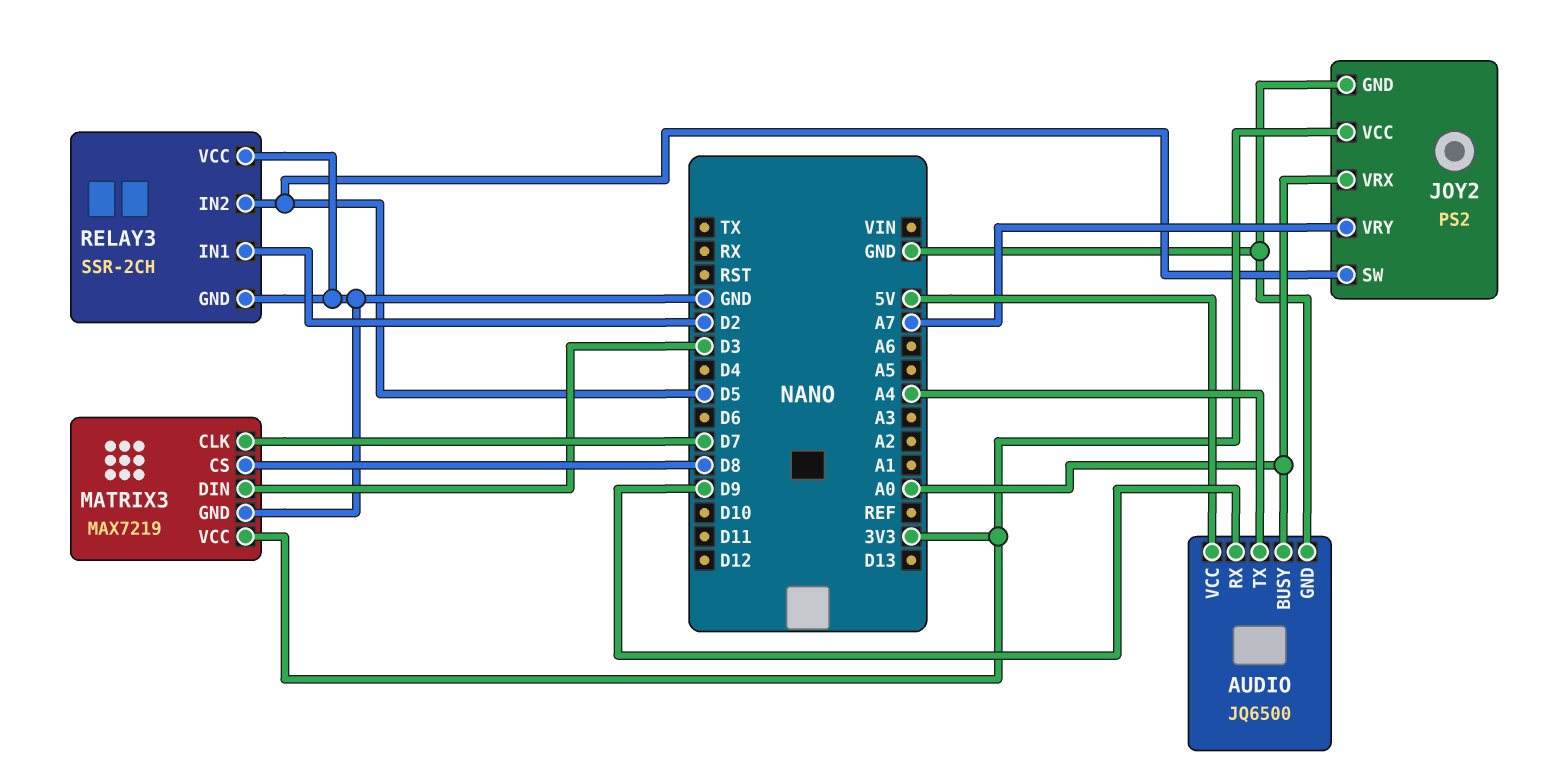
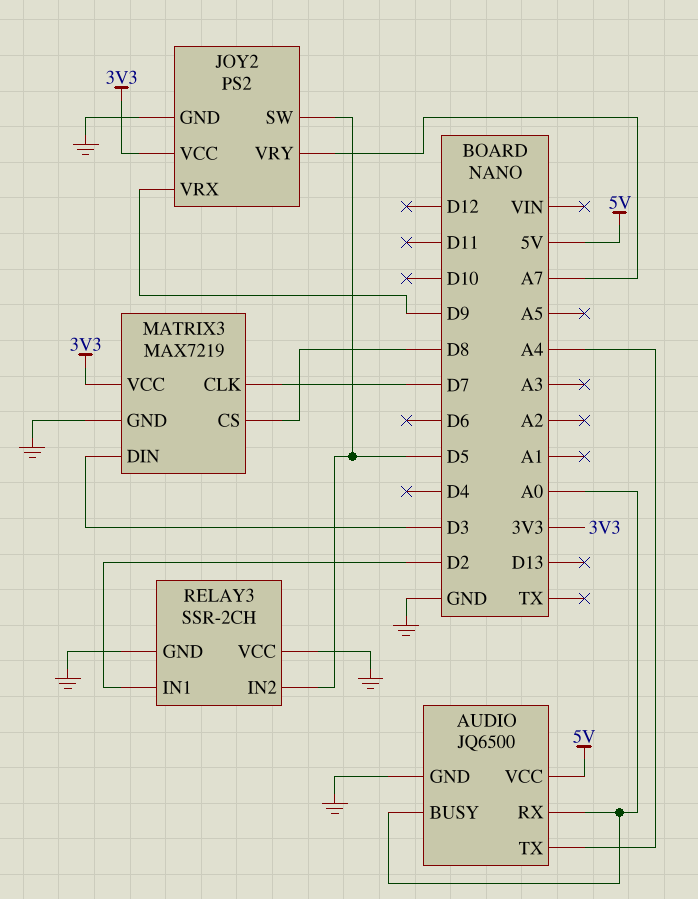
AUDIO pin RX: D9 -> A0
JOY2 pin VRX: A0 -> D9

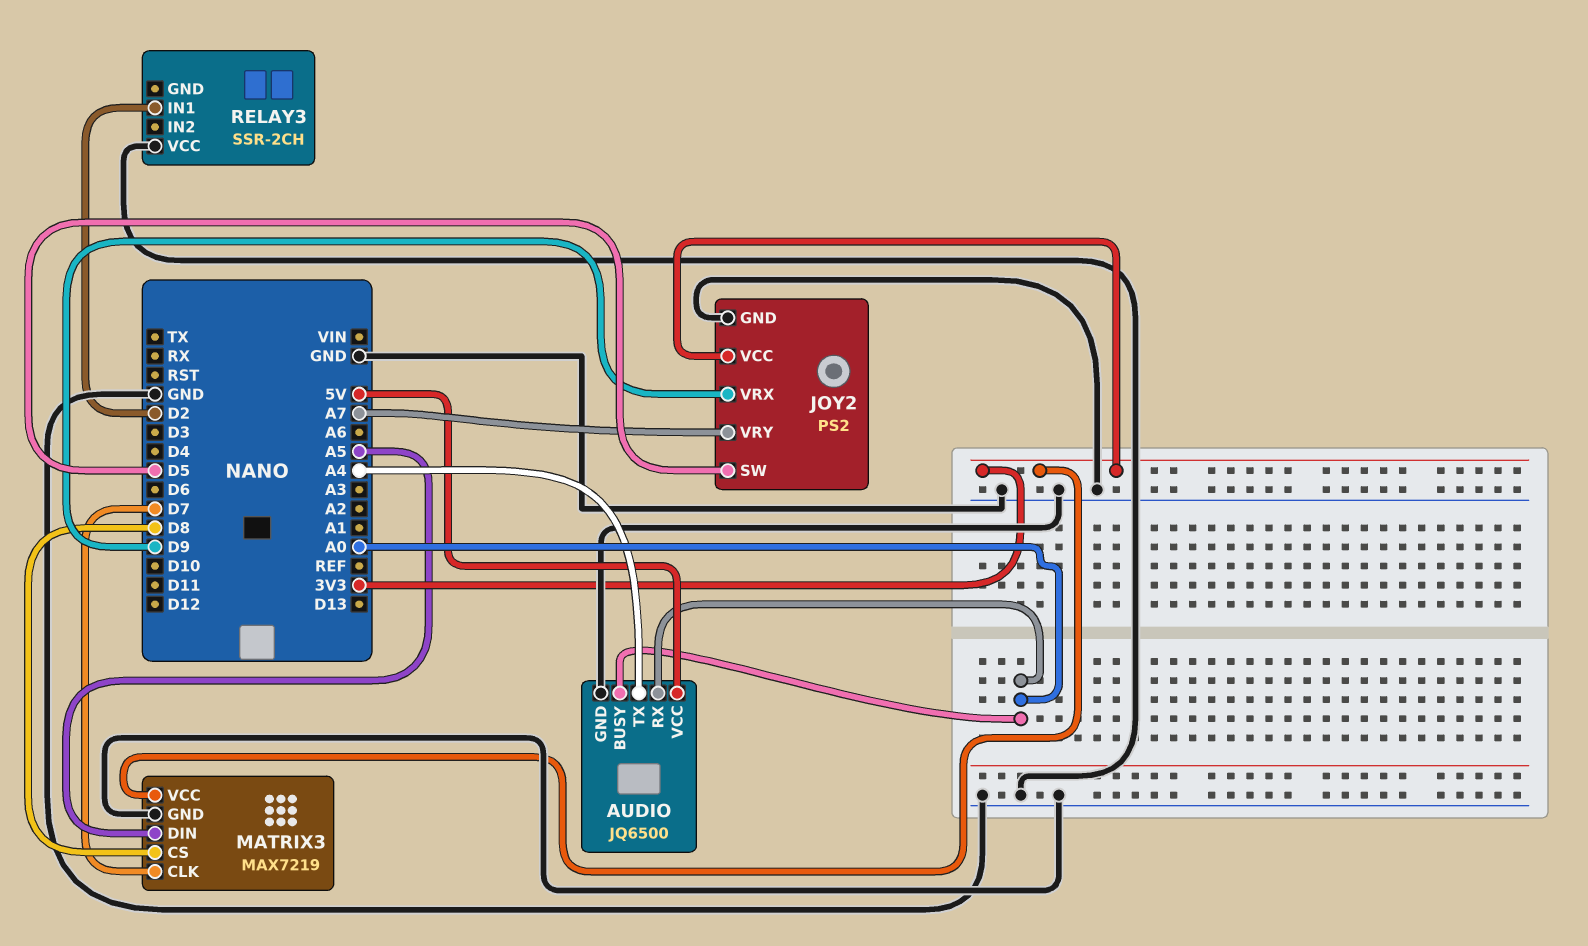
MATRIX3 pin DIN: D3 -> A5
RELAY3 pin GND: GND -> none
RELAY3 pin IN2: D5 -> none

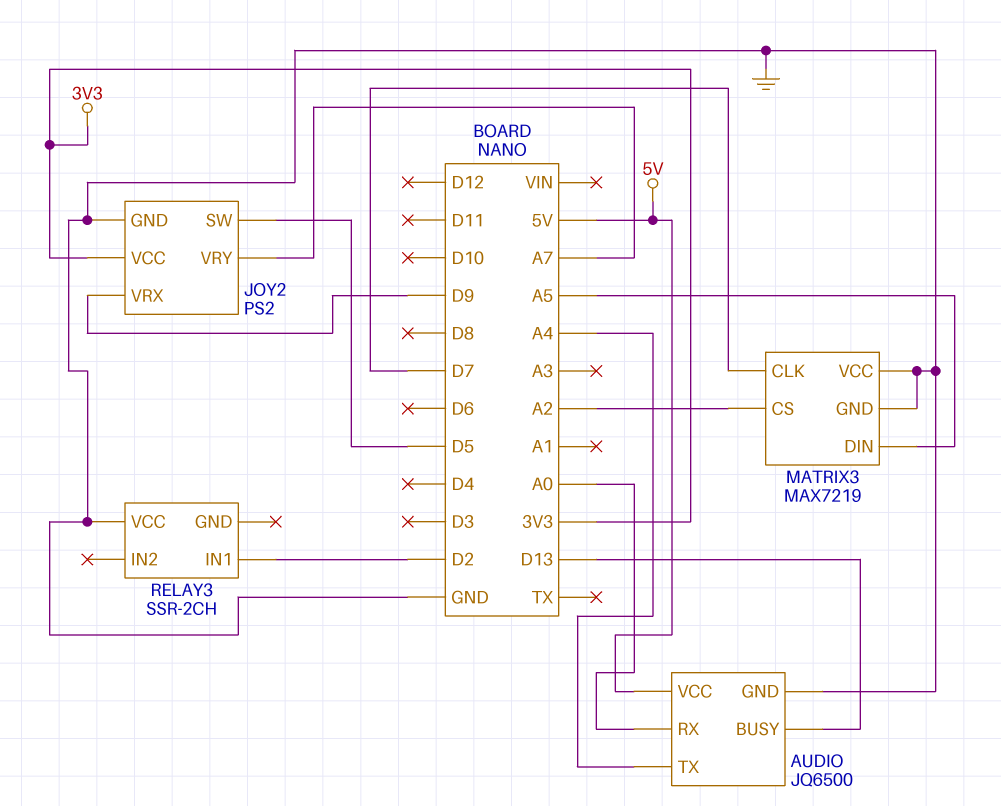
AUDIO pin BUSY: A0 -> D13
MATRIX3 pin CS: D8 -> A2
MATRIX3 pin VCC: 3V3 -> GND

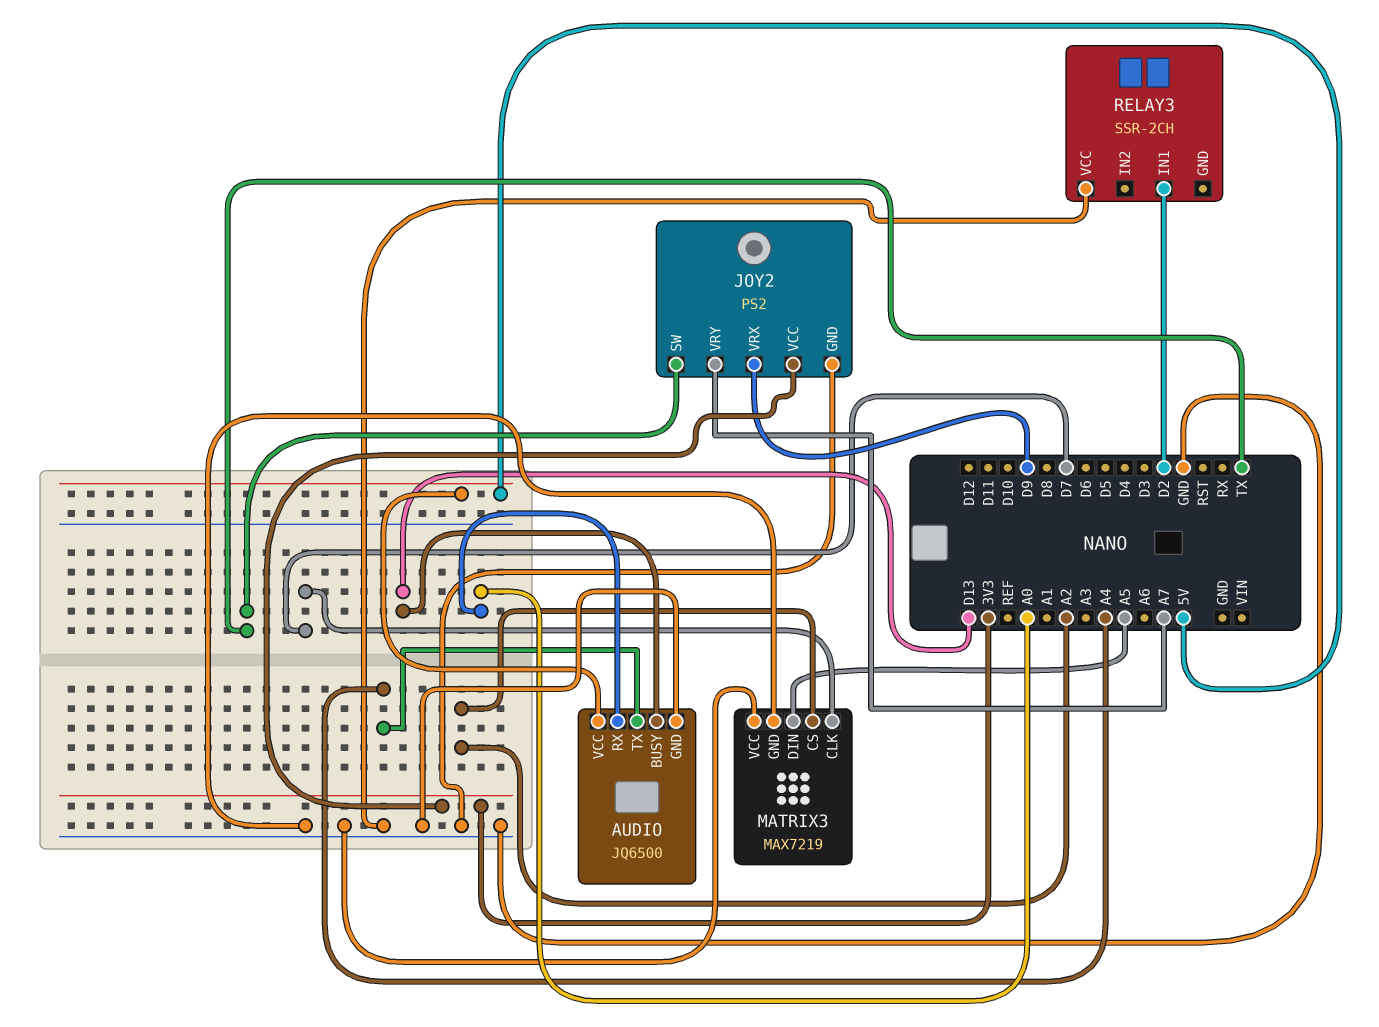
JOY2 pin SW: D5 -> TX

